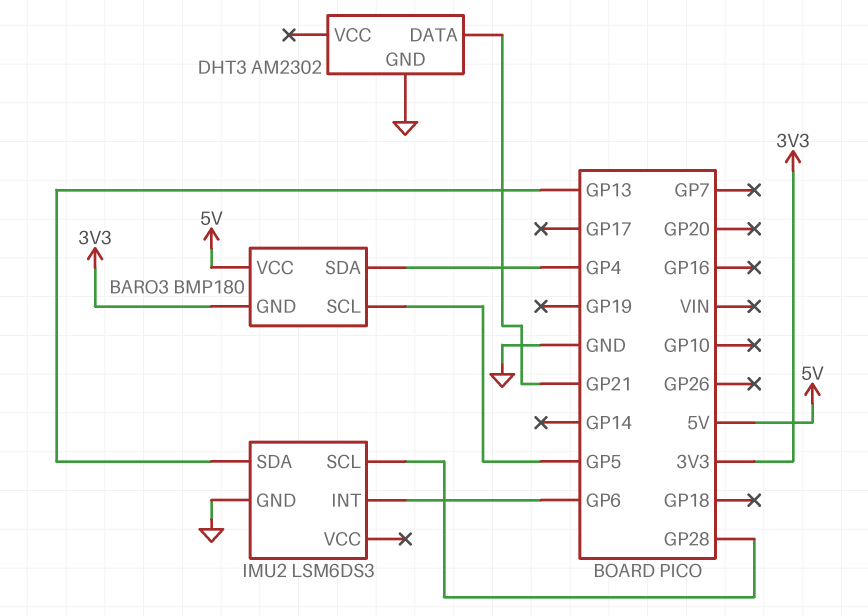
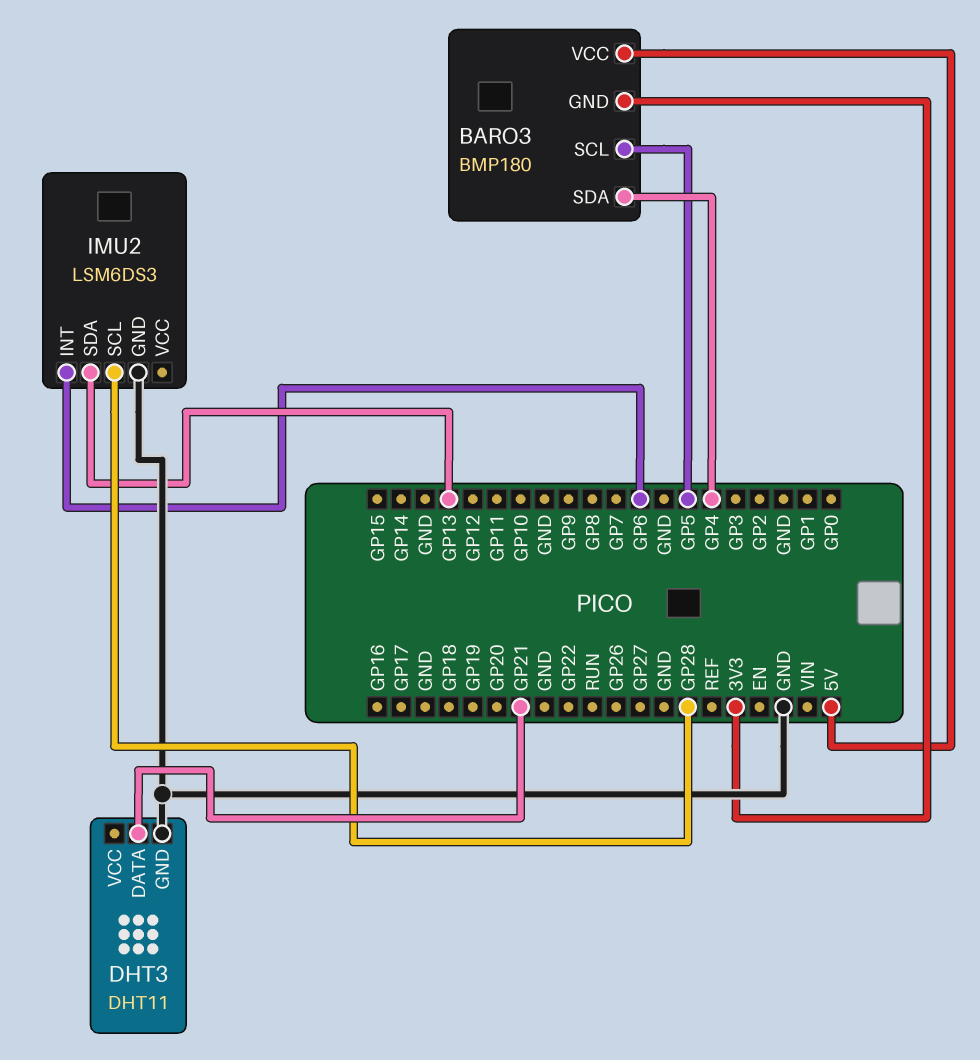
DHT3: AM2302 -> DHT11

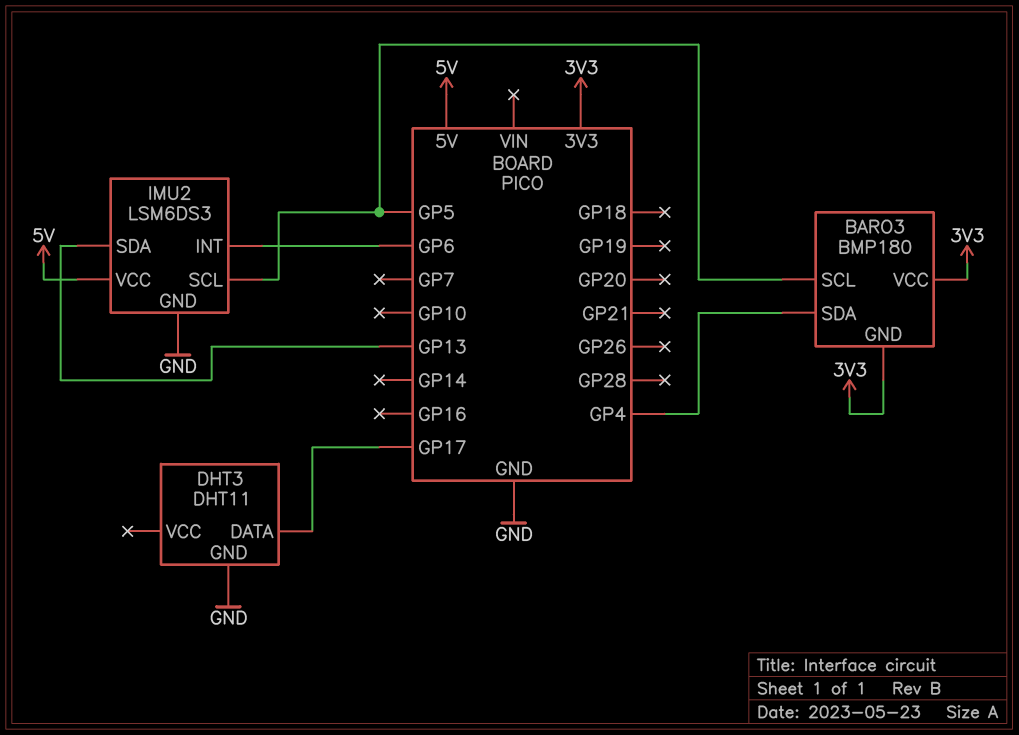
BARO3 pin VCC: 5V -> 3V3
DHT3 pin DATA: GP21 -> GP17
IMU2 pin SCL: GP28 -> GP5
IMU2 pin VCC: none -> 5V

